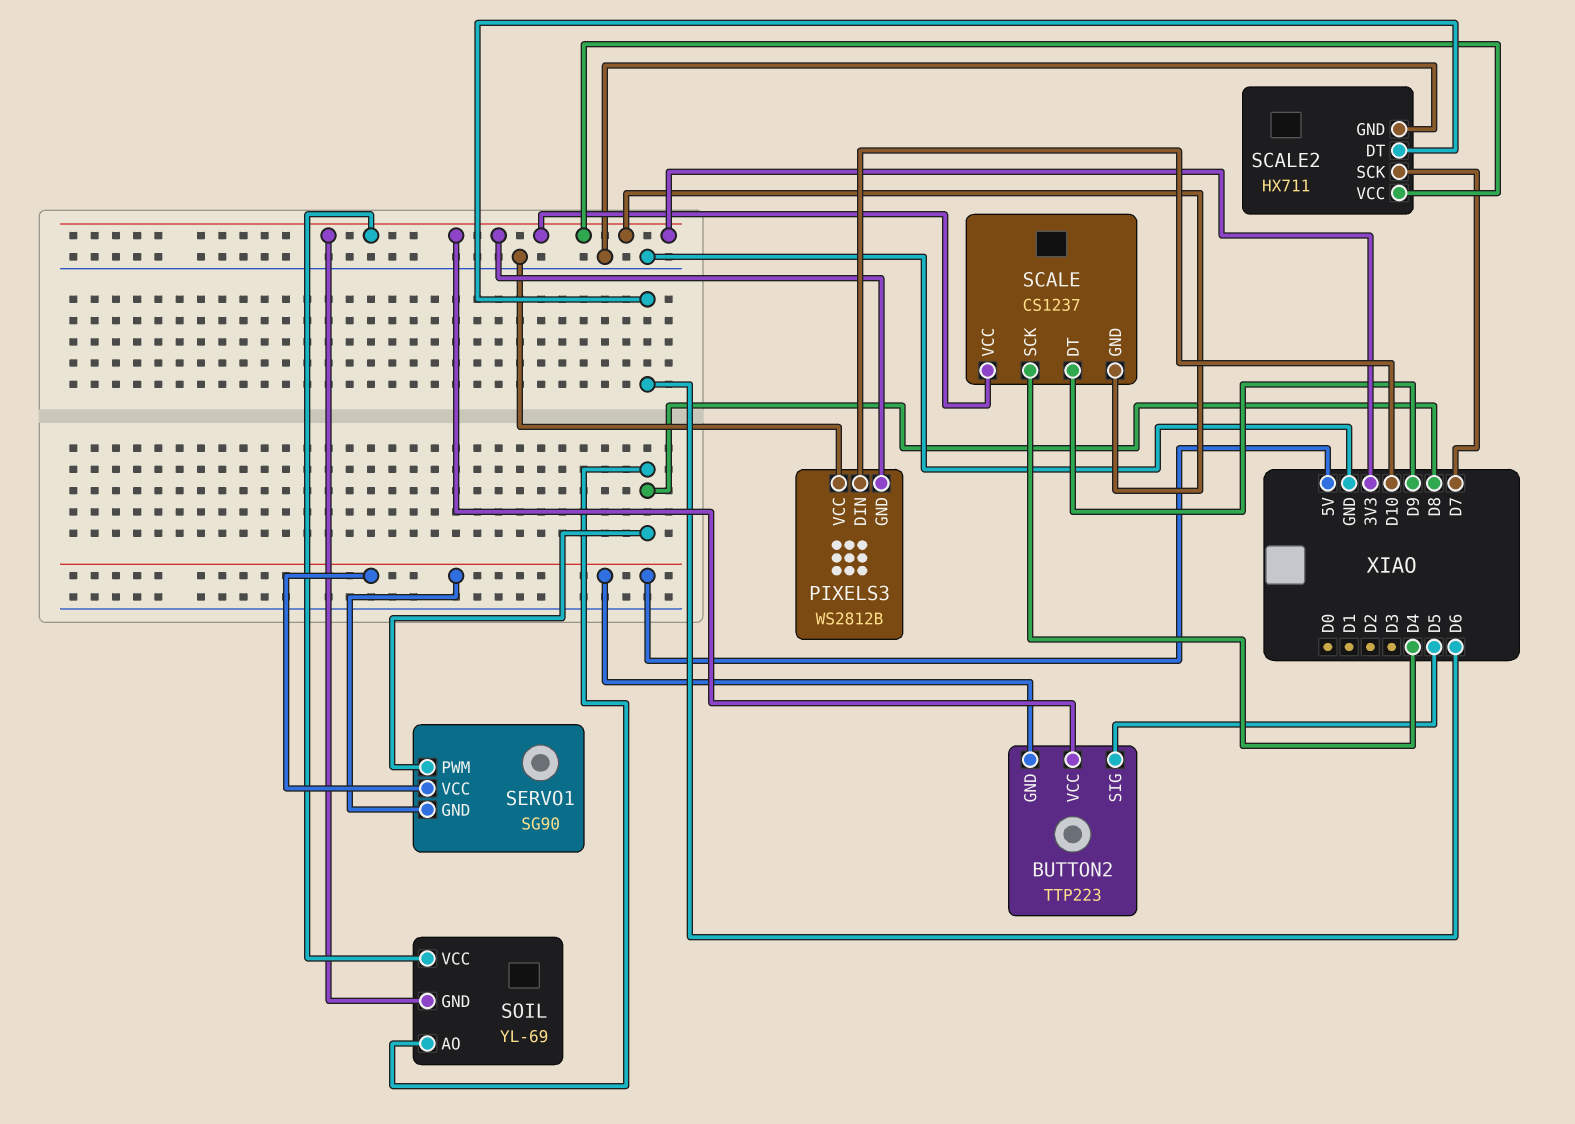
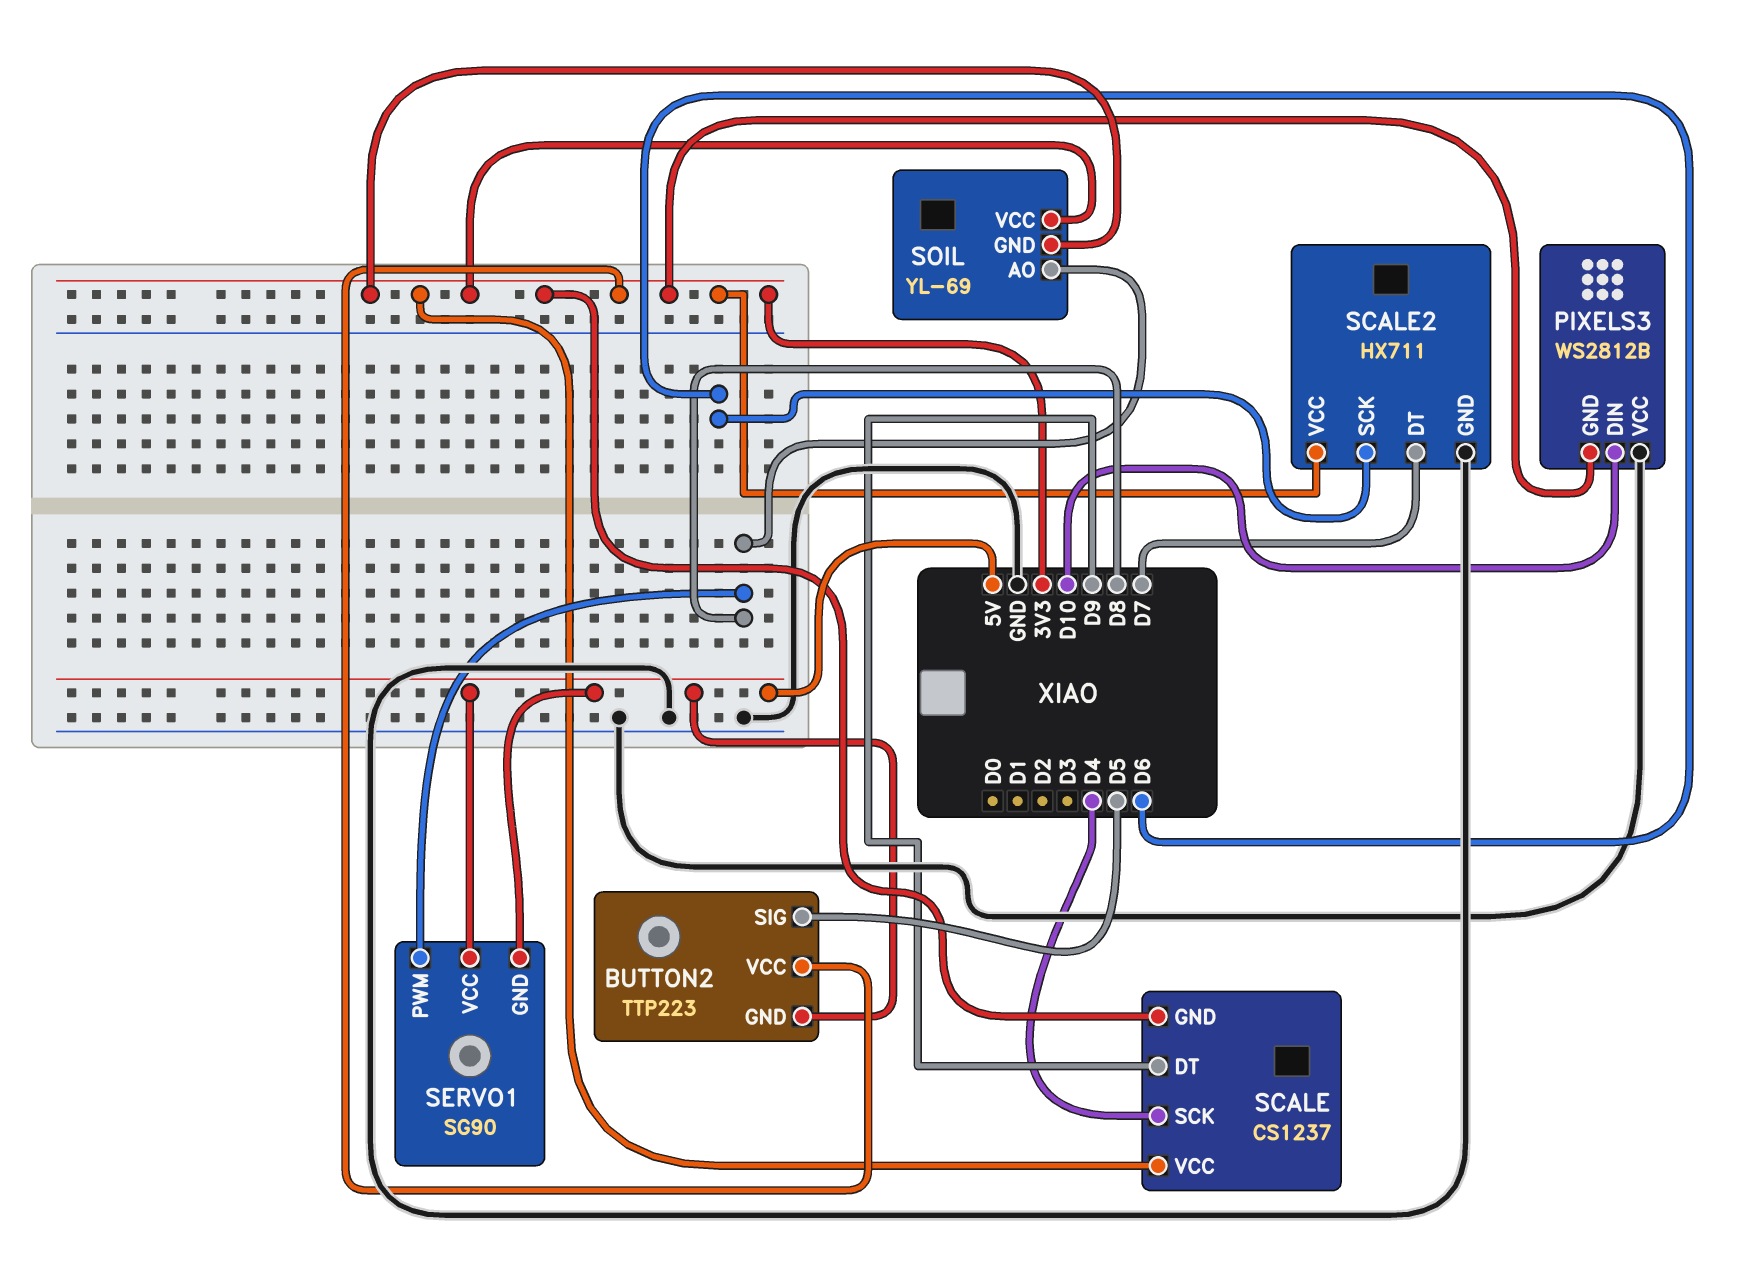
SCALE2 pin DT: D6 -> D7
SCALE2 pin SCK: D7 -> D6

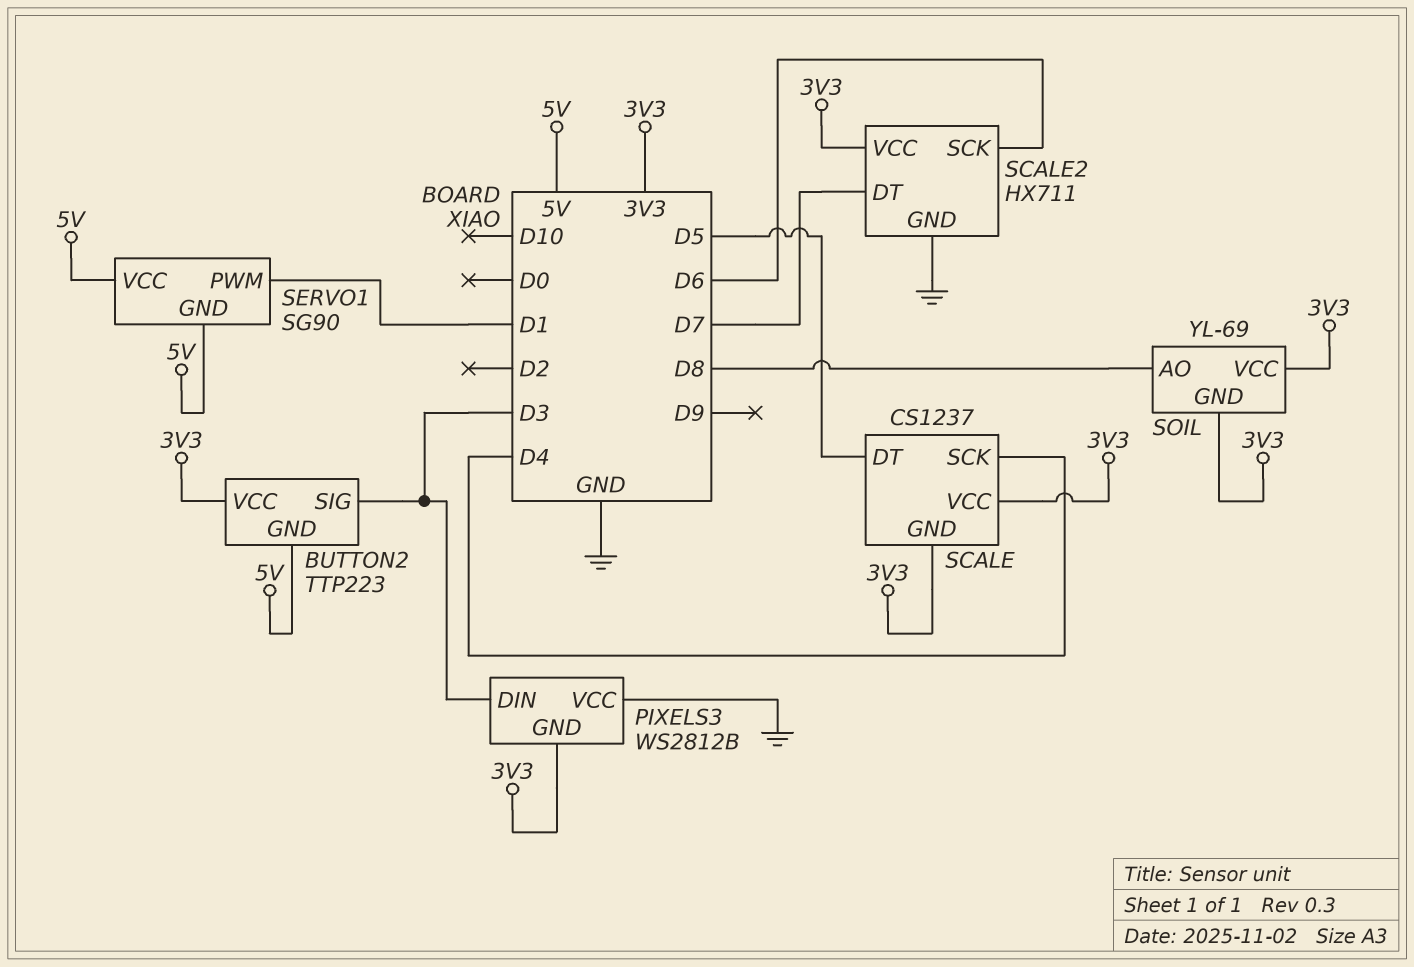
BUTTON2 pin SIG: D5 -> D3
PIXELS3 pin DIN: D10 -> D3
SCALE pin DT: D9 -> D5
SERVO1 pin PWM: D8 -> D1

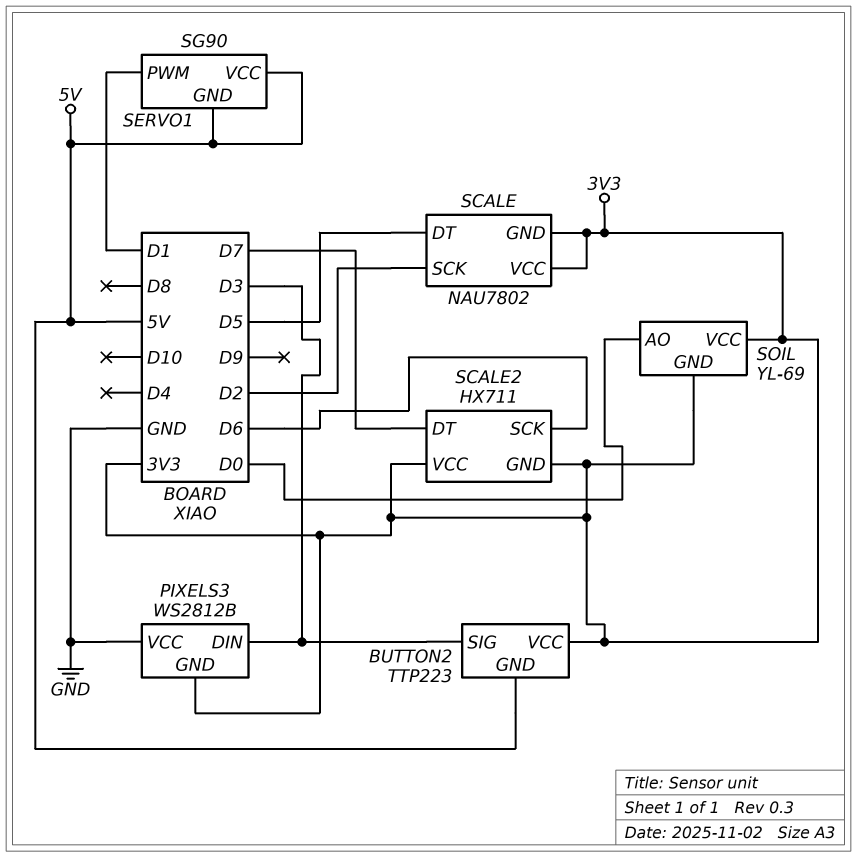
SCALE: CS1237 -> NAU7802
SCALE pin SCK: D4 -> D2
SCALE2 pin GND: GND -> 3V3
SOIL pin AO: D8 -> D0

